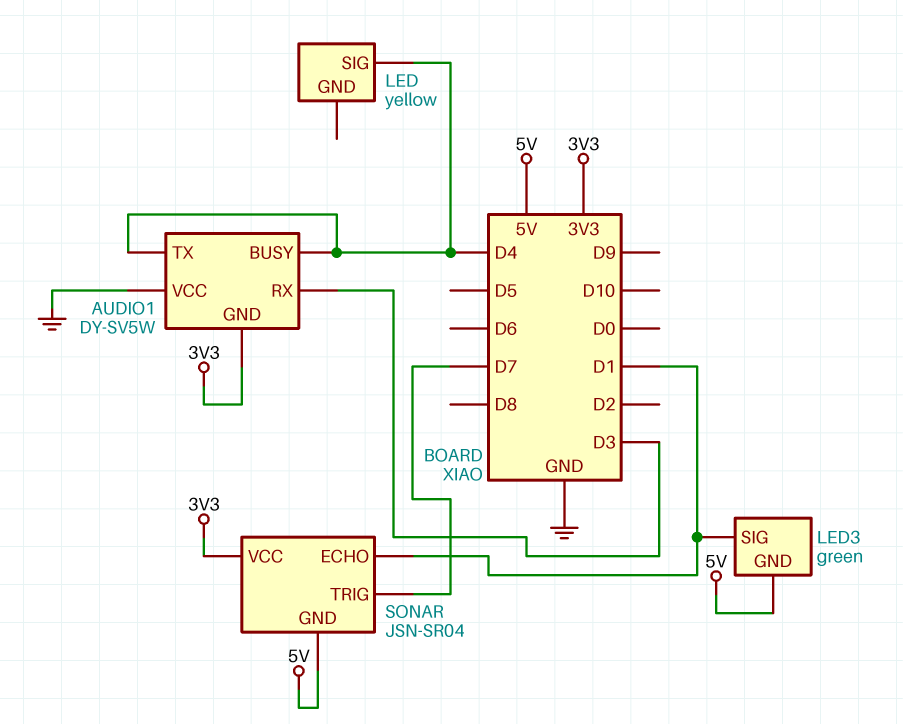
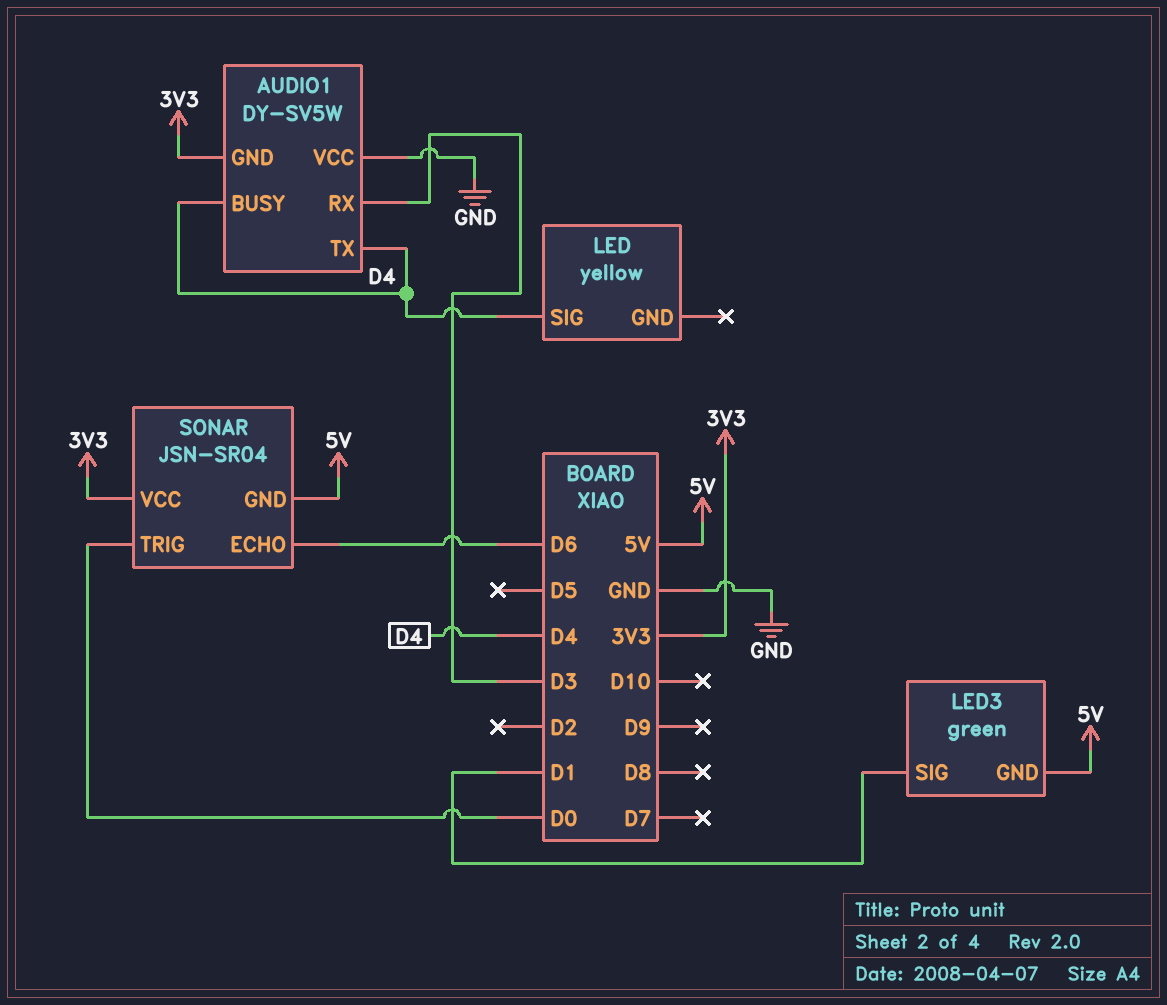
SONAR pin ECHO: D1 -> D6
SONAR pin TRIG: D7 -> D0

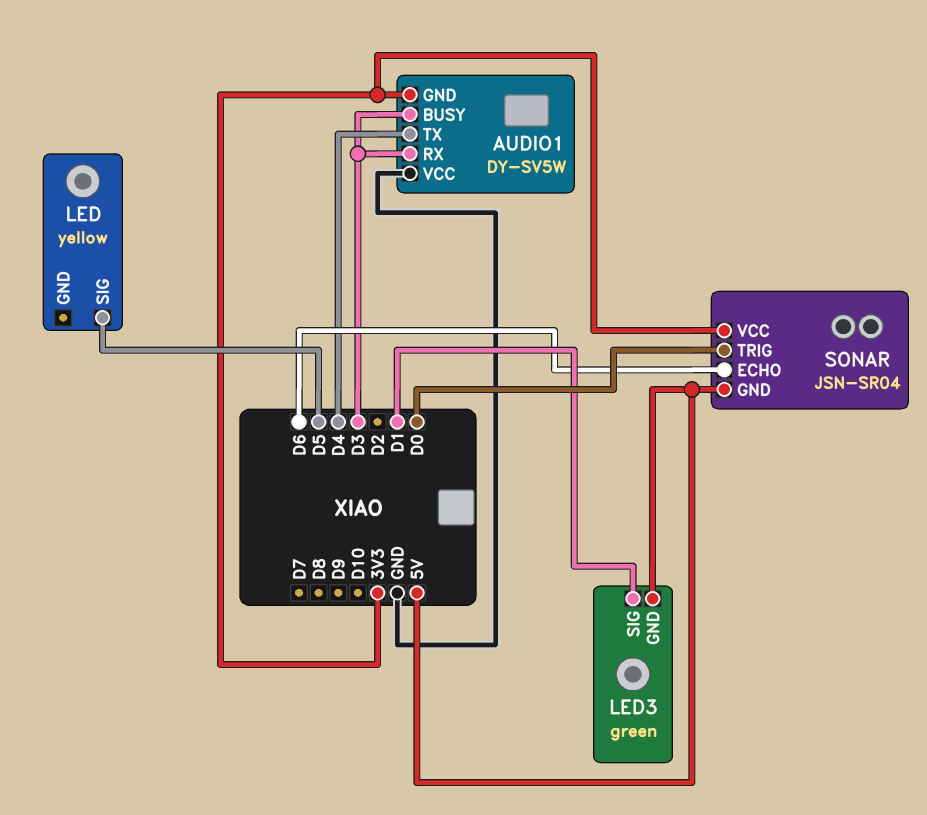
AUDIO1 pin BUSY: D4 -> D3
LED pin SIG: D4 -> D5

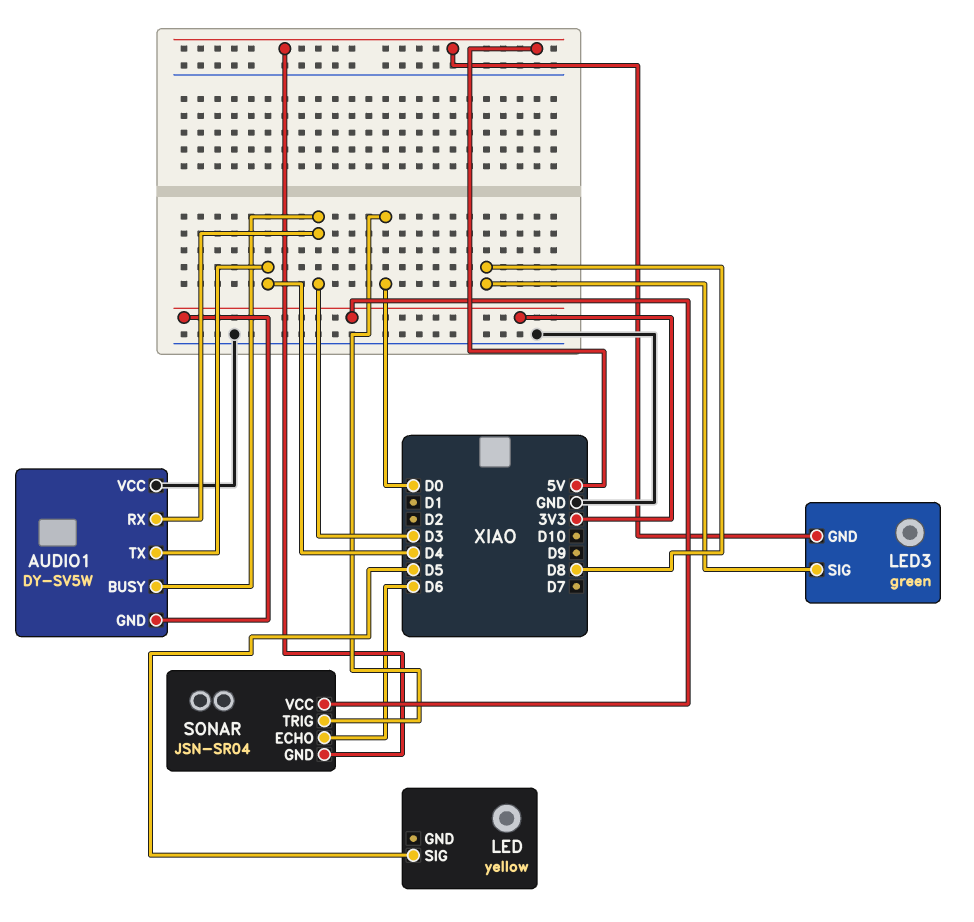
LED3 pin SIG: D1 -> D8

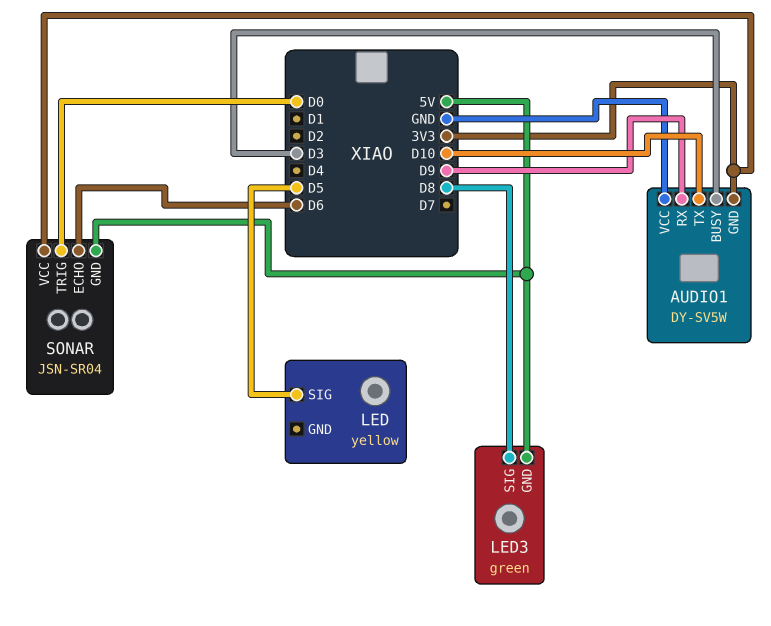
AUDIO1 pin RX: D3 -> D9
AUDIO1 pin TX: D4 -> D10

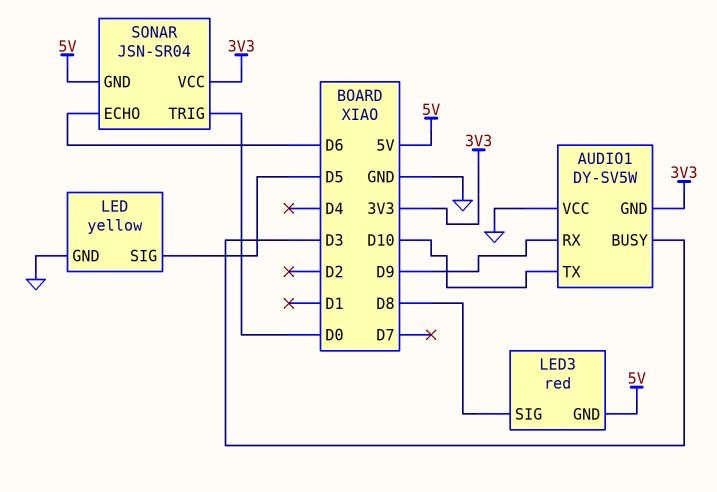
LED pin GND: none -> GND
LED3: green -> red

